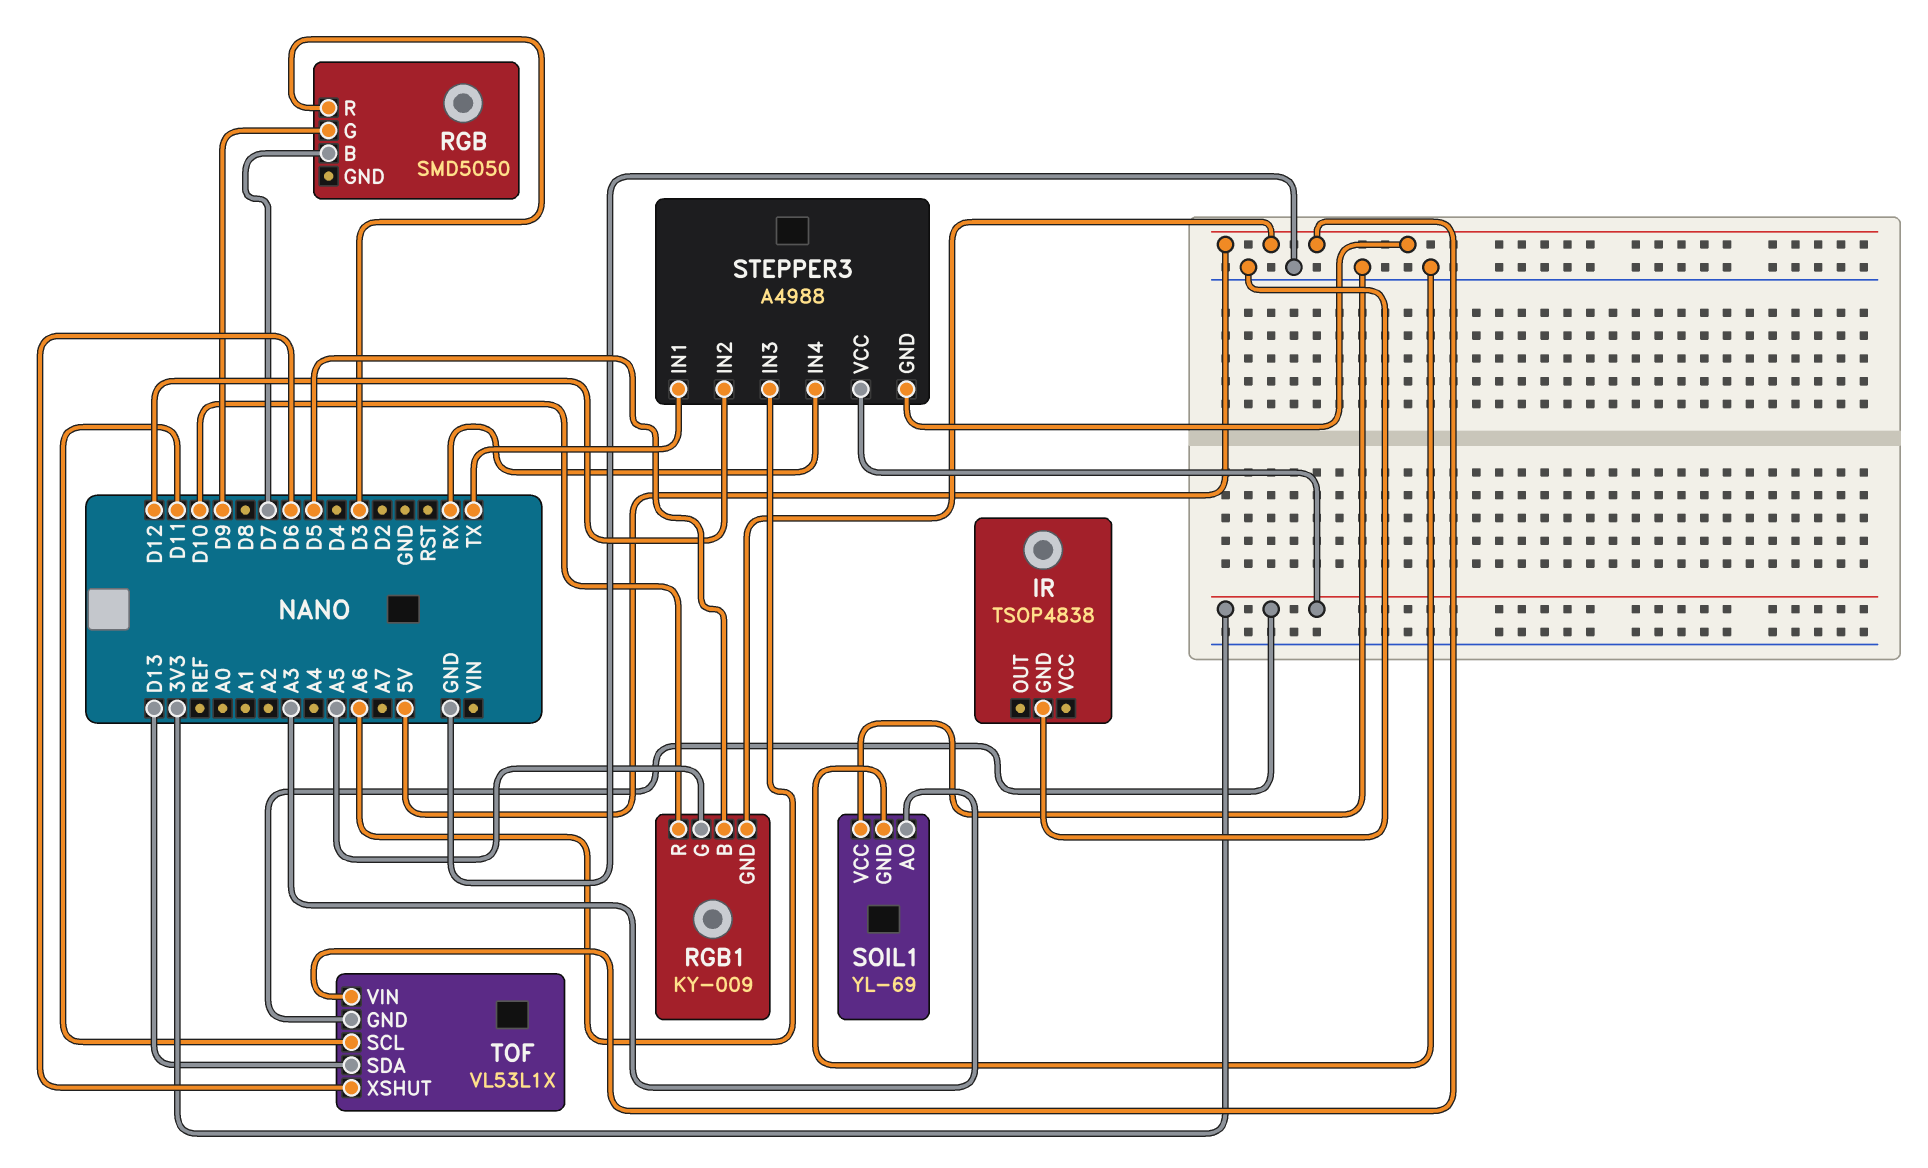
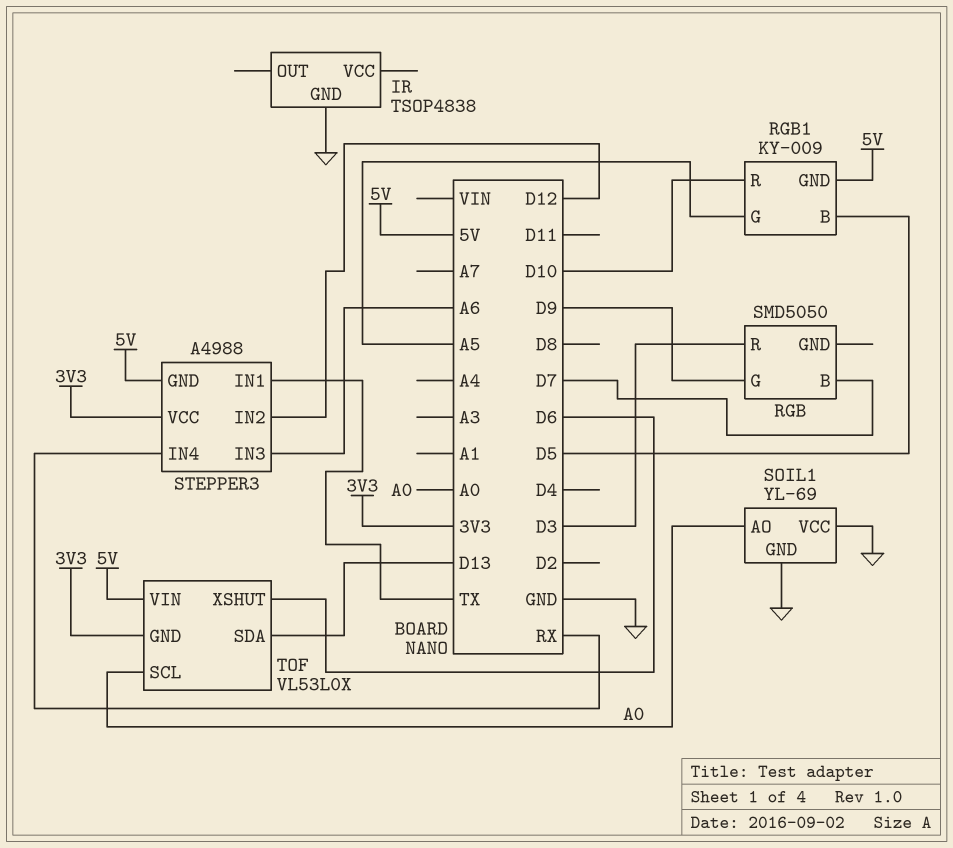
SOIL1 pin AO: A3 -> A0
TOF: VL53L1X -> VL53L0X
TOF pin SCL: D11 -> A0

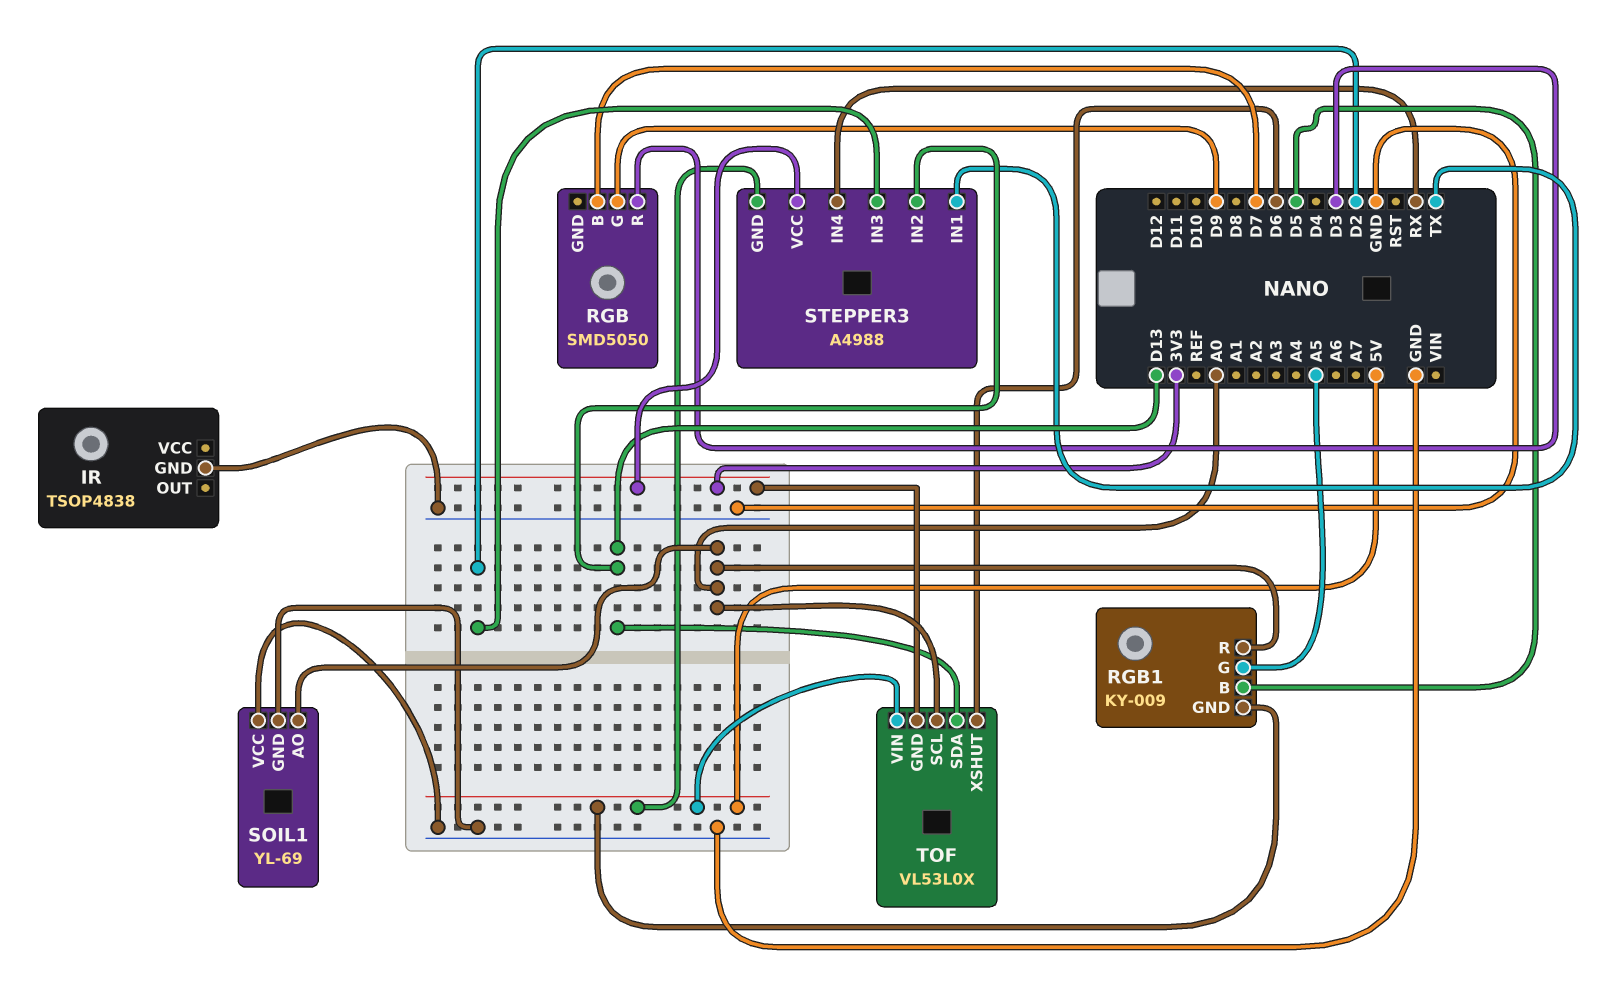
RGB1 pin R: D10 -> A0
STEPPER3 pin IN2: D12 -> D13
STEPPER3 pin IN3: A6 -> D2

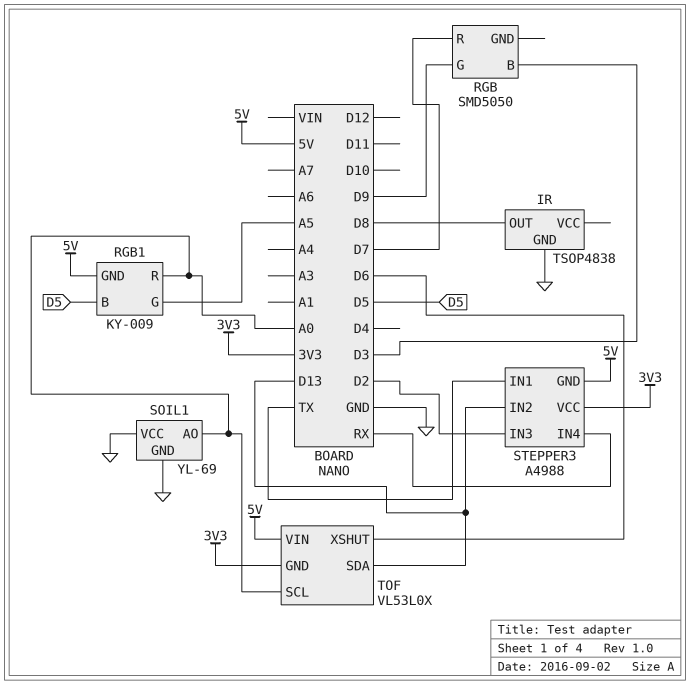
IR pin OUT: none -> D8
RGB pin B: D7 -> D3
RGB pin R: D3 -> D7

